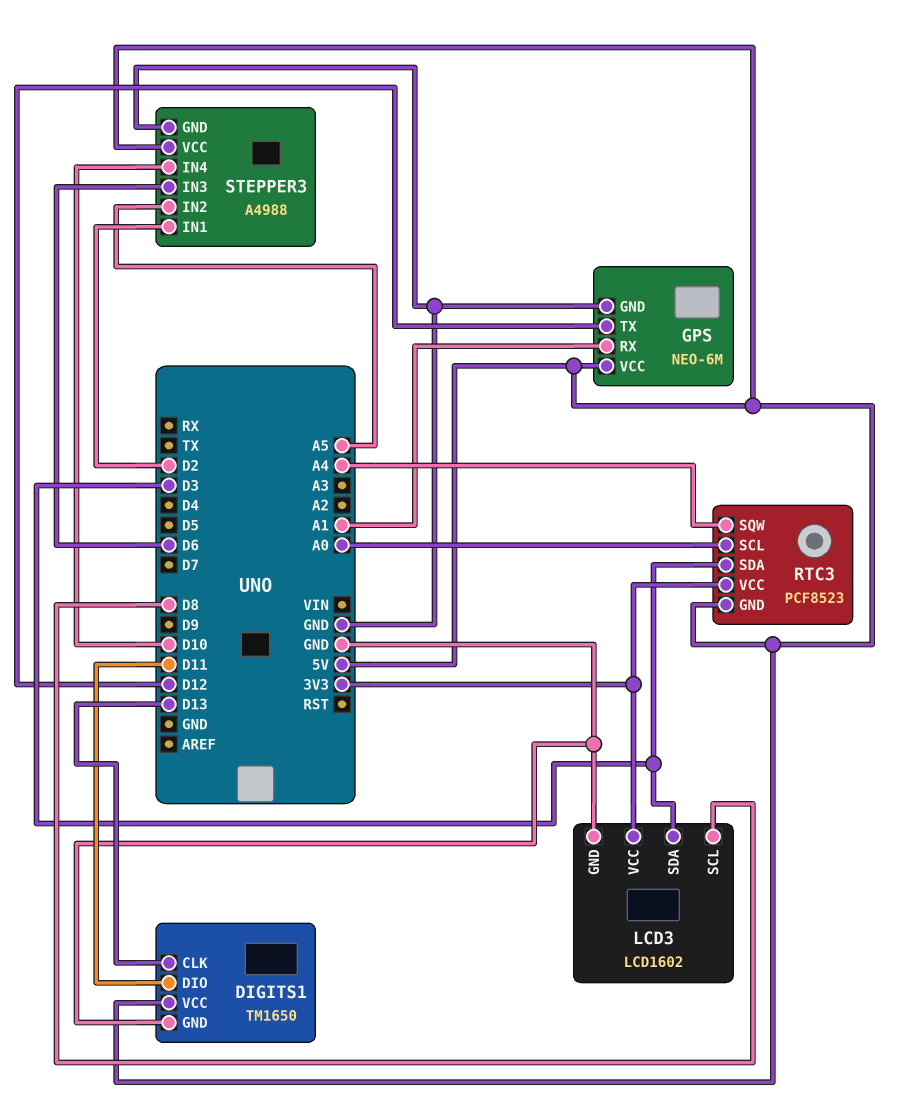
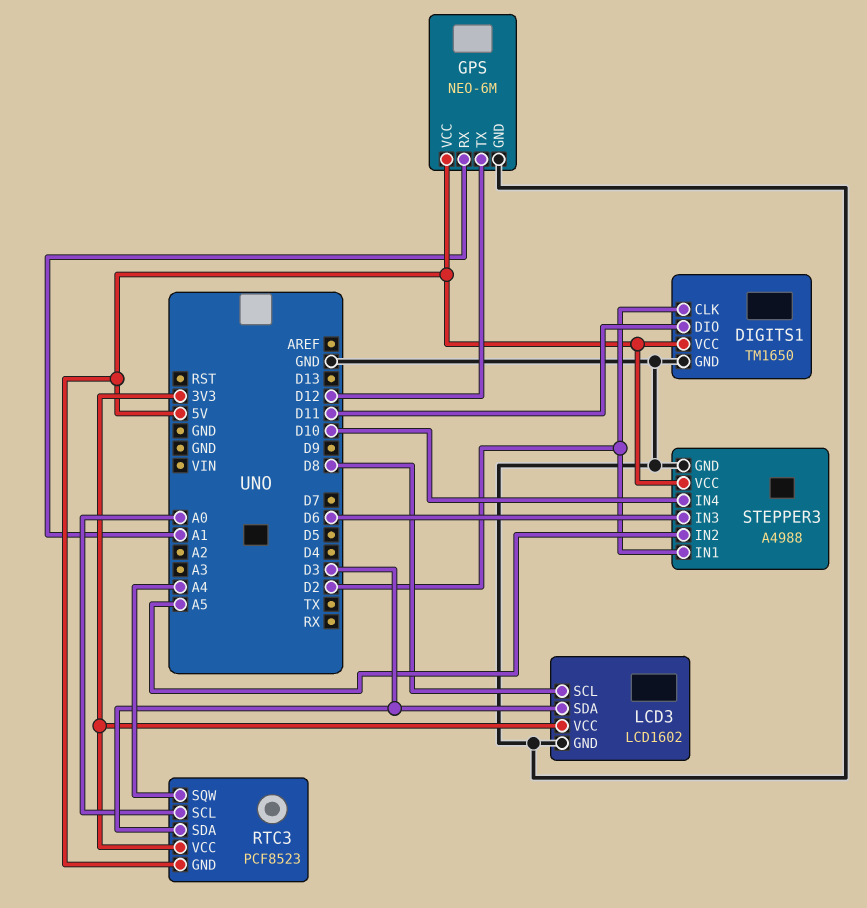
DIGITS1 pin CLK: D13 -> D2

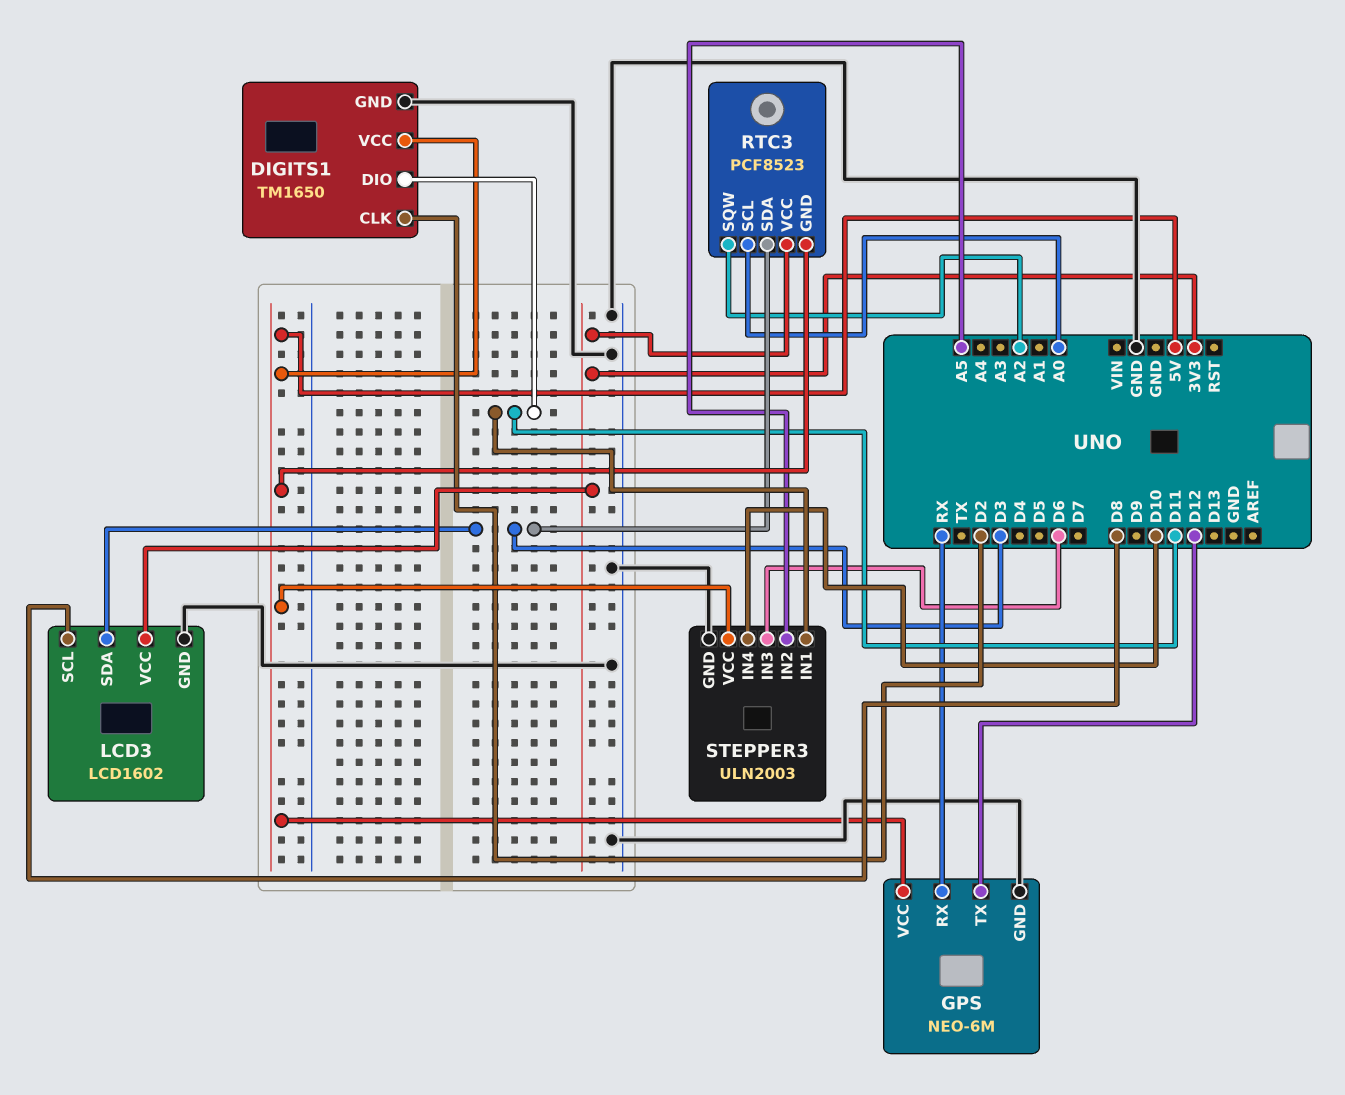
GPS pin RX: A1 -> RX
RTC3 pin SQW: A4 -> A2
STEPPER3: A4988 -> ULN2003
STEPPER3 pin IN1: D2 -> D11

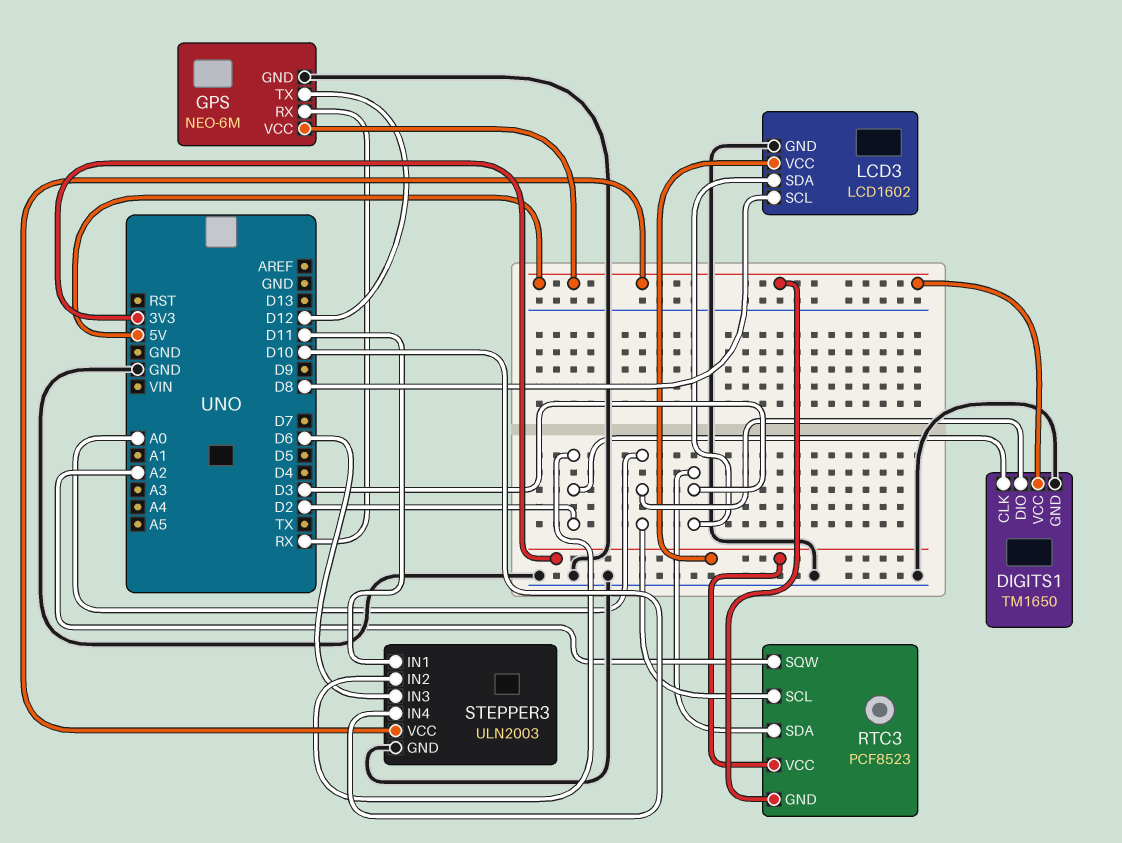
DIGITS1 pin DIO: D11 -> A0
STEPPER3 pin IN2: A5 -> D2

